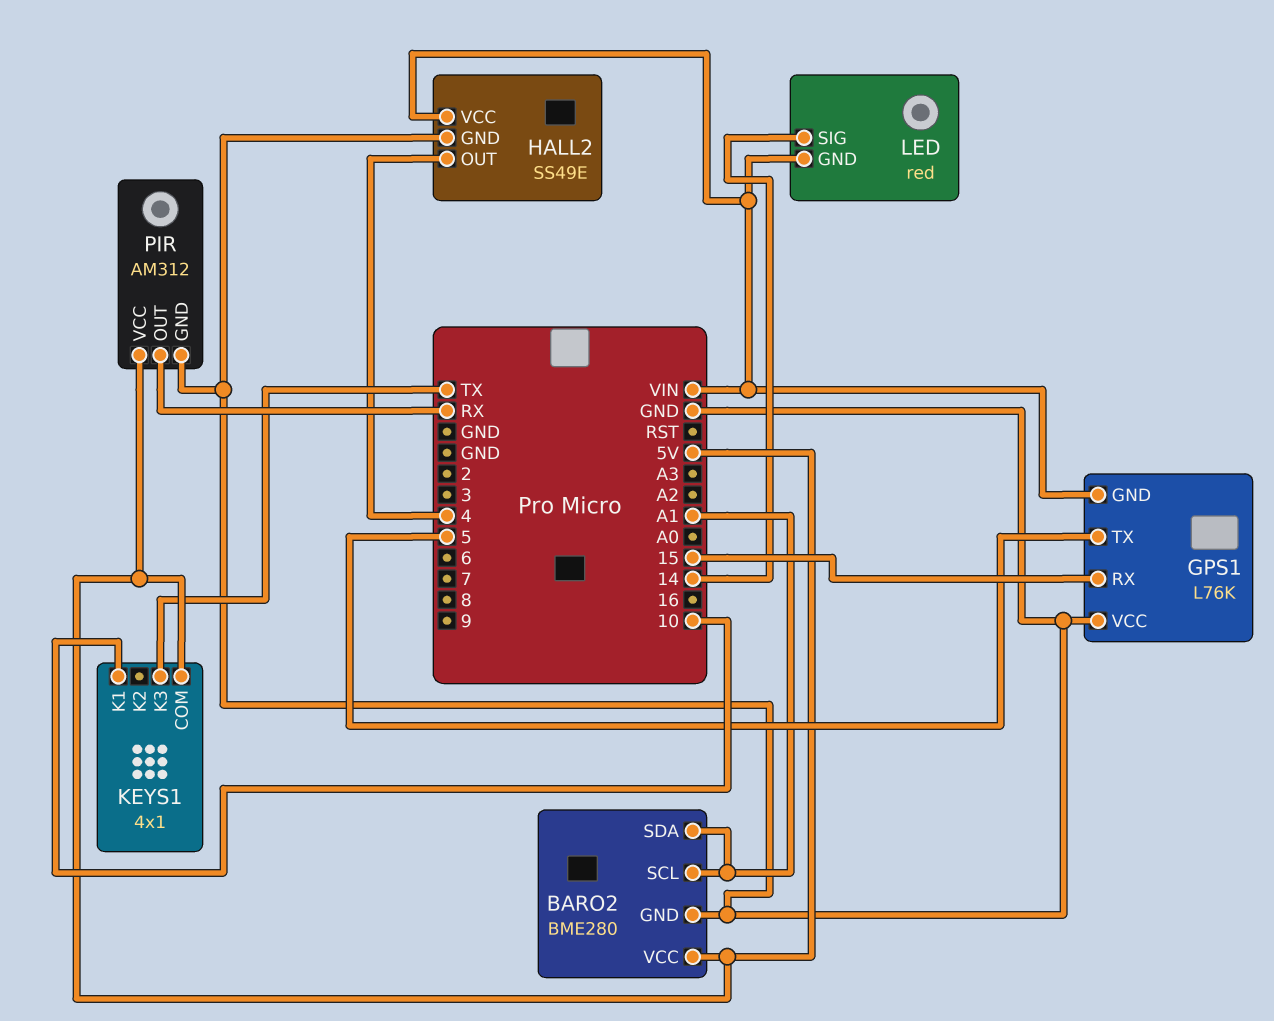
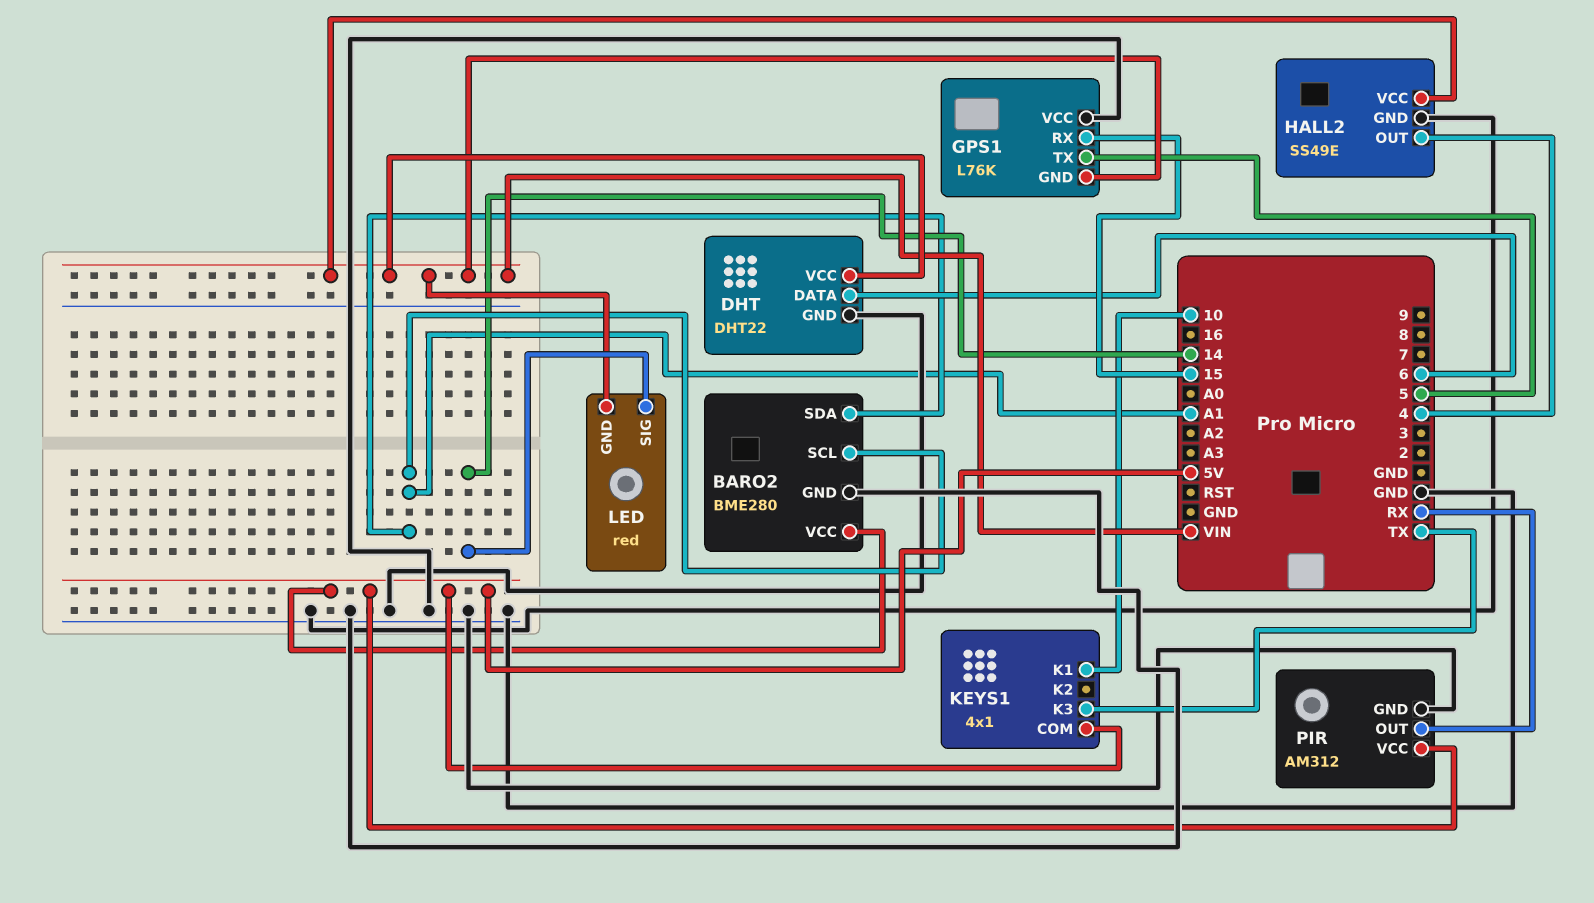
DHT: none -> DHT22
DHT pin DATA: none -> 6
DHT pin GND: none -> GND
DHT pin VCC: none -> VIN

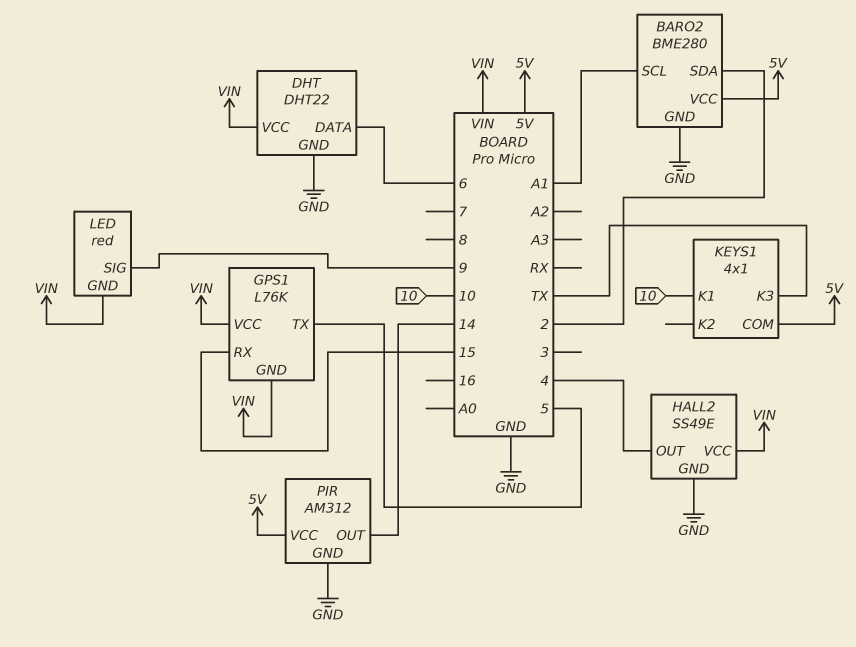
BARO2 pin SDA: A1 -> 2
GPS1 pin VCC: GND -> VIN
LED pin SIG: 14 -> 9
PIR pin OUT: RX -> 14

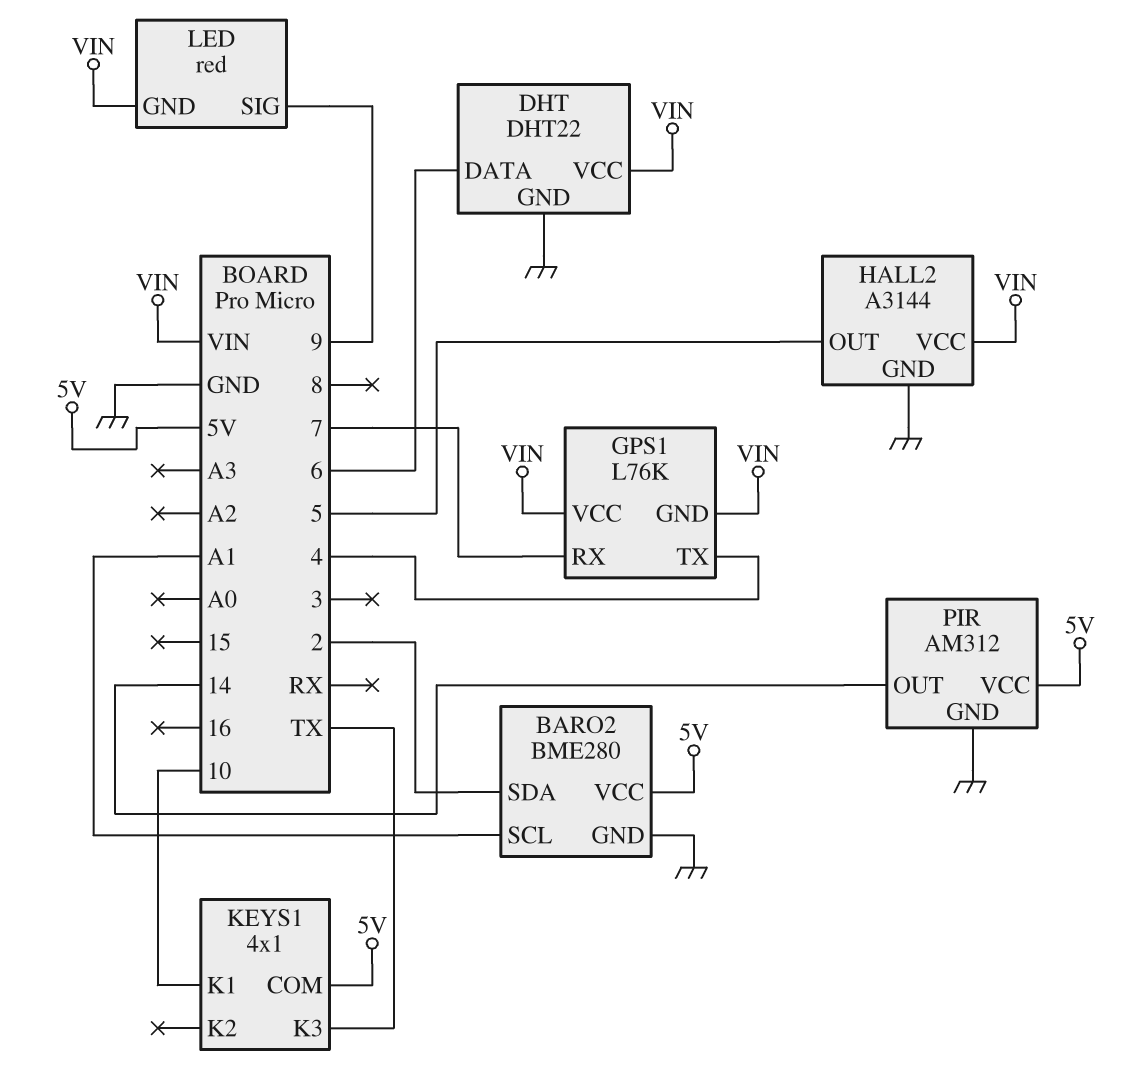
GPS1 pin RX: 15 -> 7
GPS1 pin TX: 5 -> 4
HALL2: SS49E -> A3144
HALL2 pin OUT: 4 -> 5

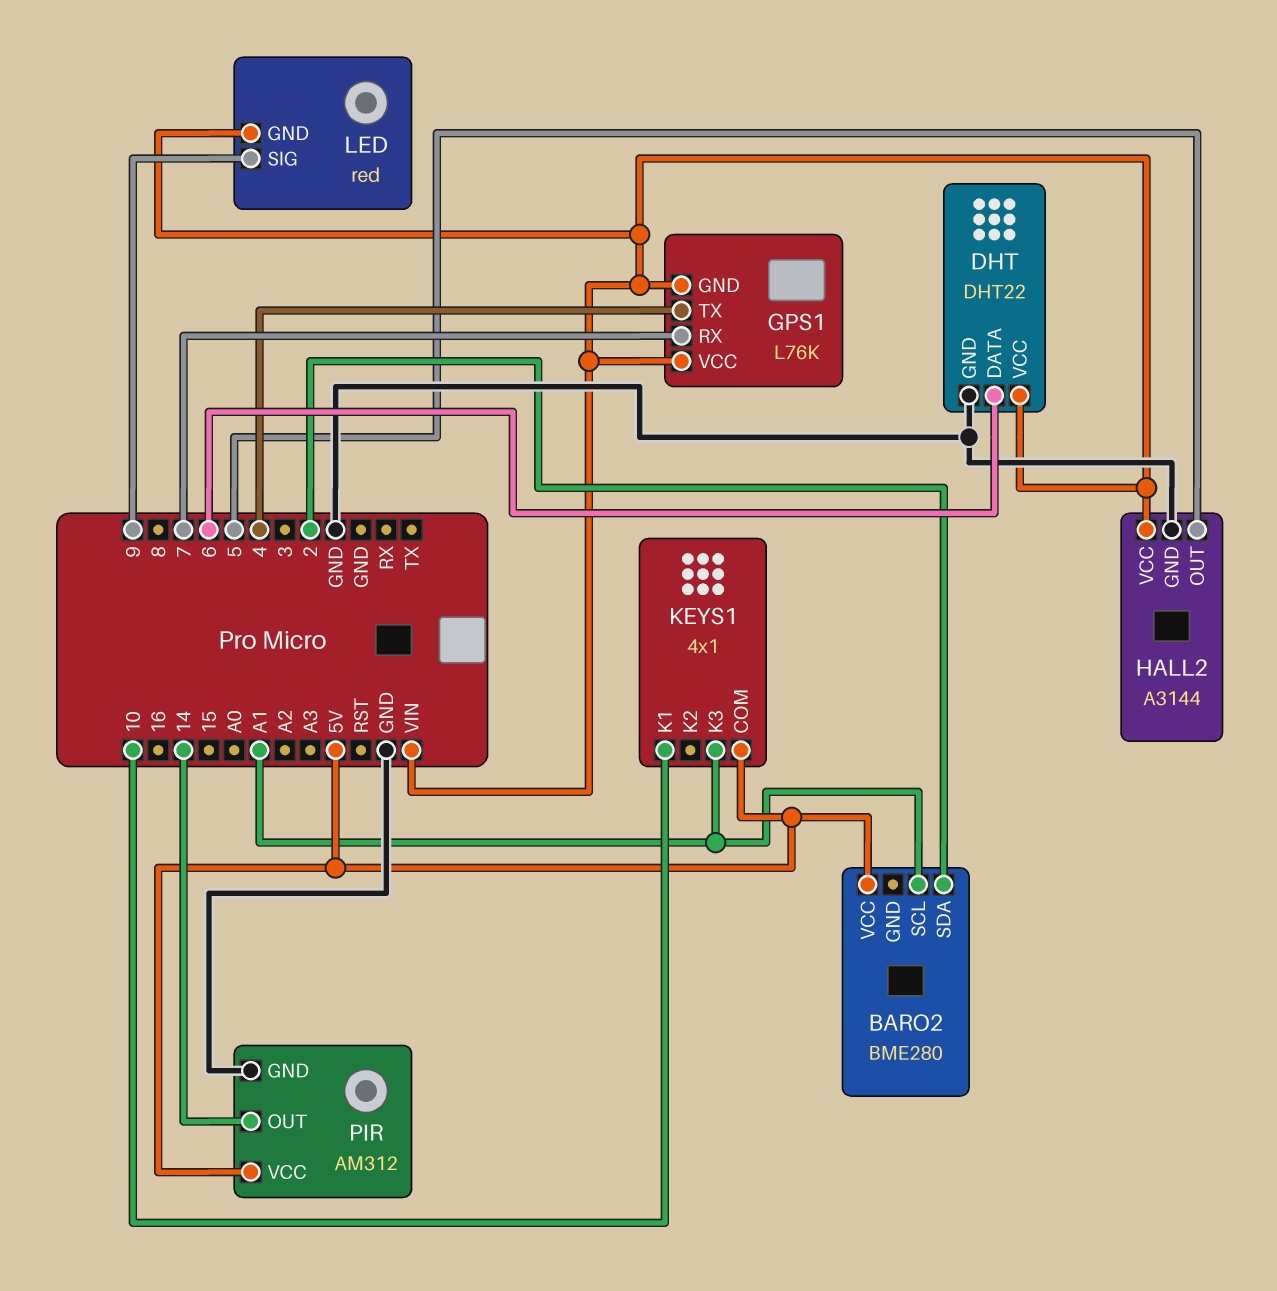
BARO2 pin GND: GND -> none
KEYS1 pin K3: TX -> A1

